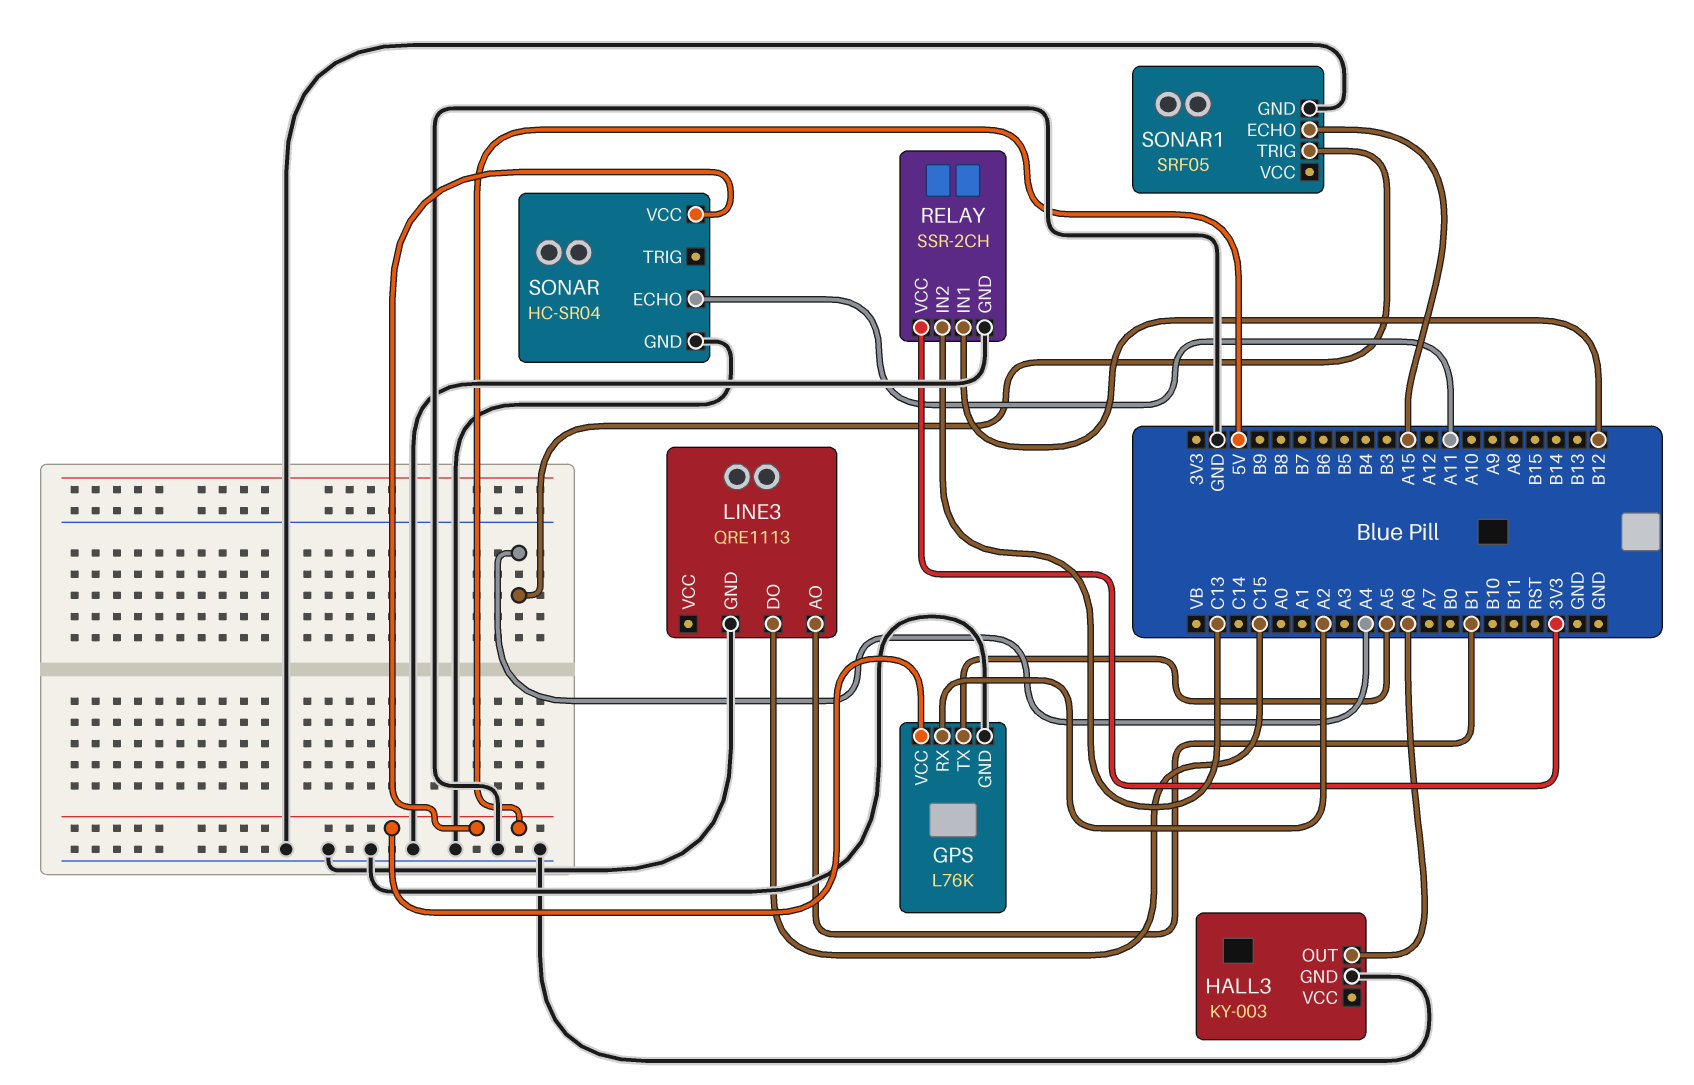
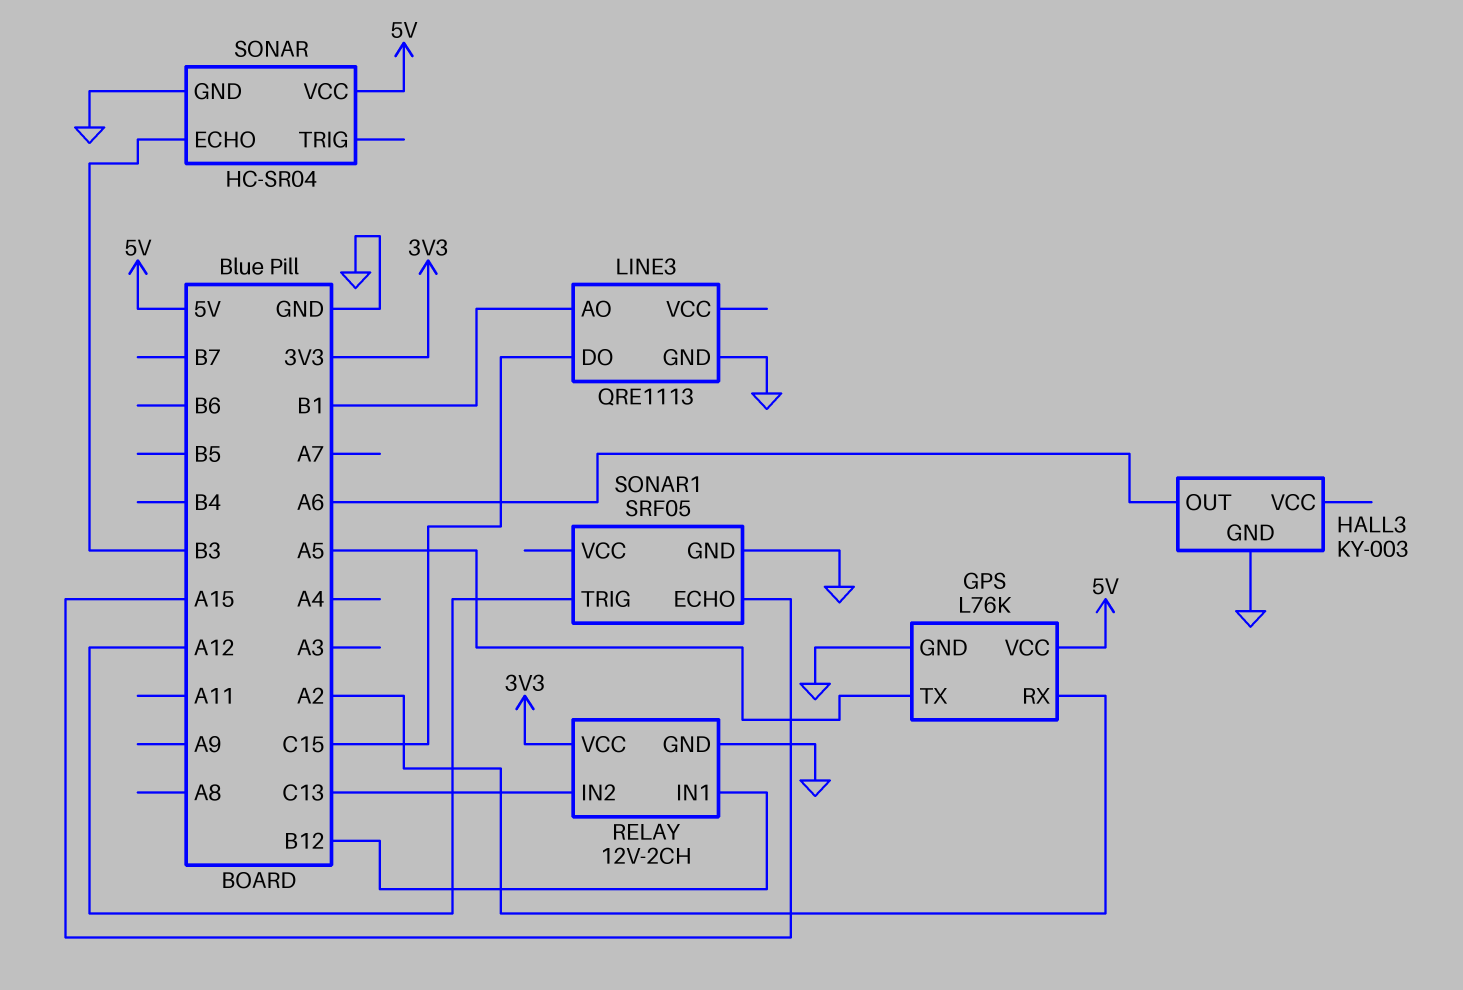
RELAY: SSR-2CH -> 12V-2CH
SONAR pin ECHO: A11 -> B3
SONAR1 pin TRIG: A4 -> A12

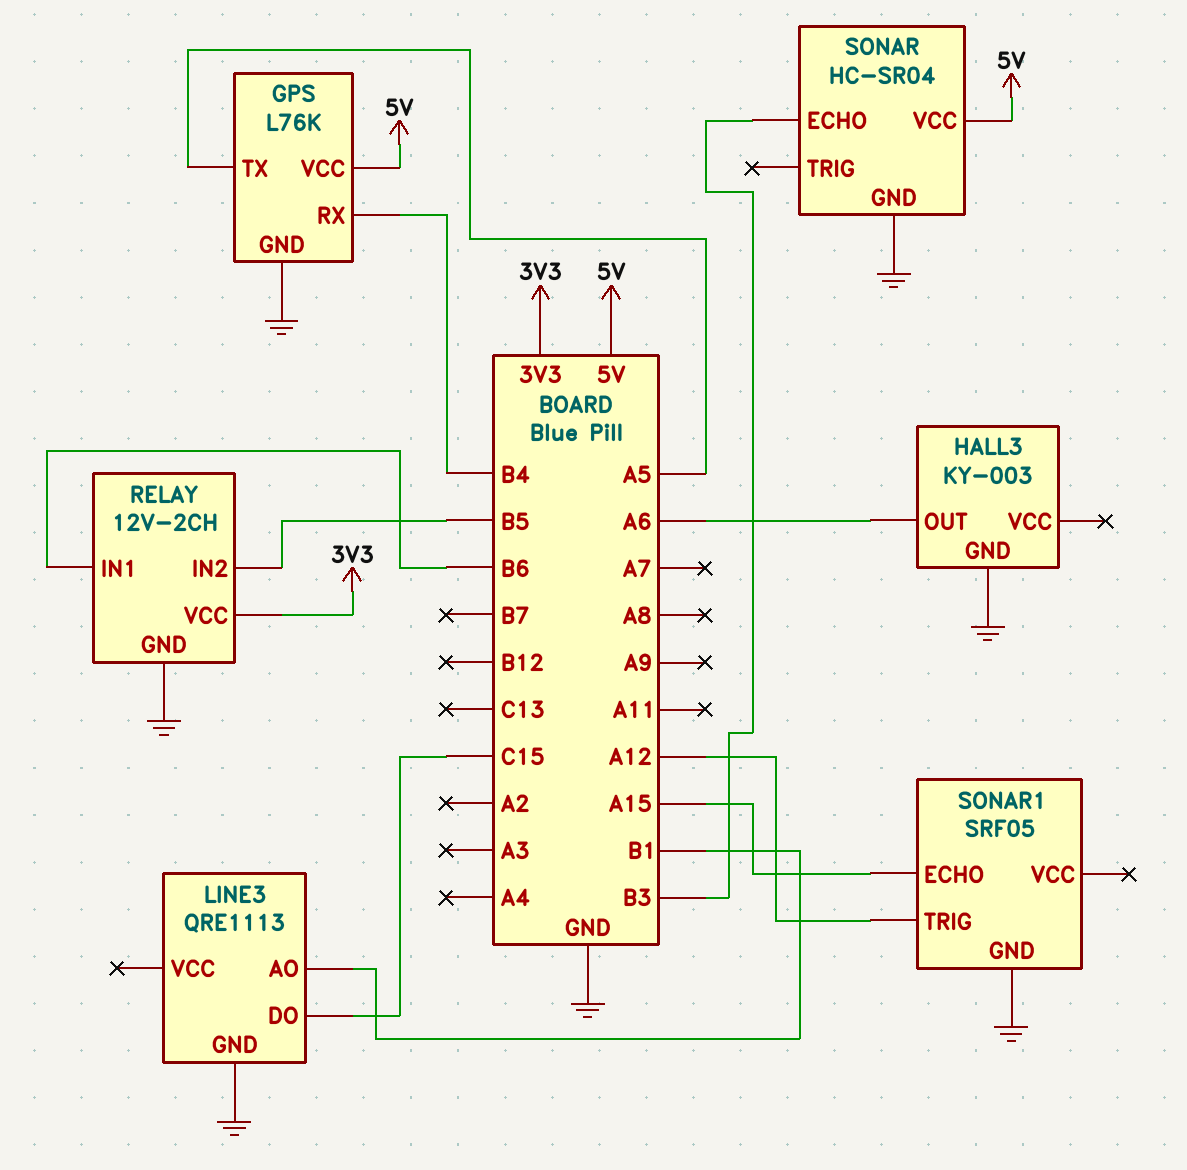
GPS pin RX: A2 -> B4
RELAY pin IN1: B12 -> B6
RELAY pin IN2: C13 -> B5

